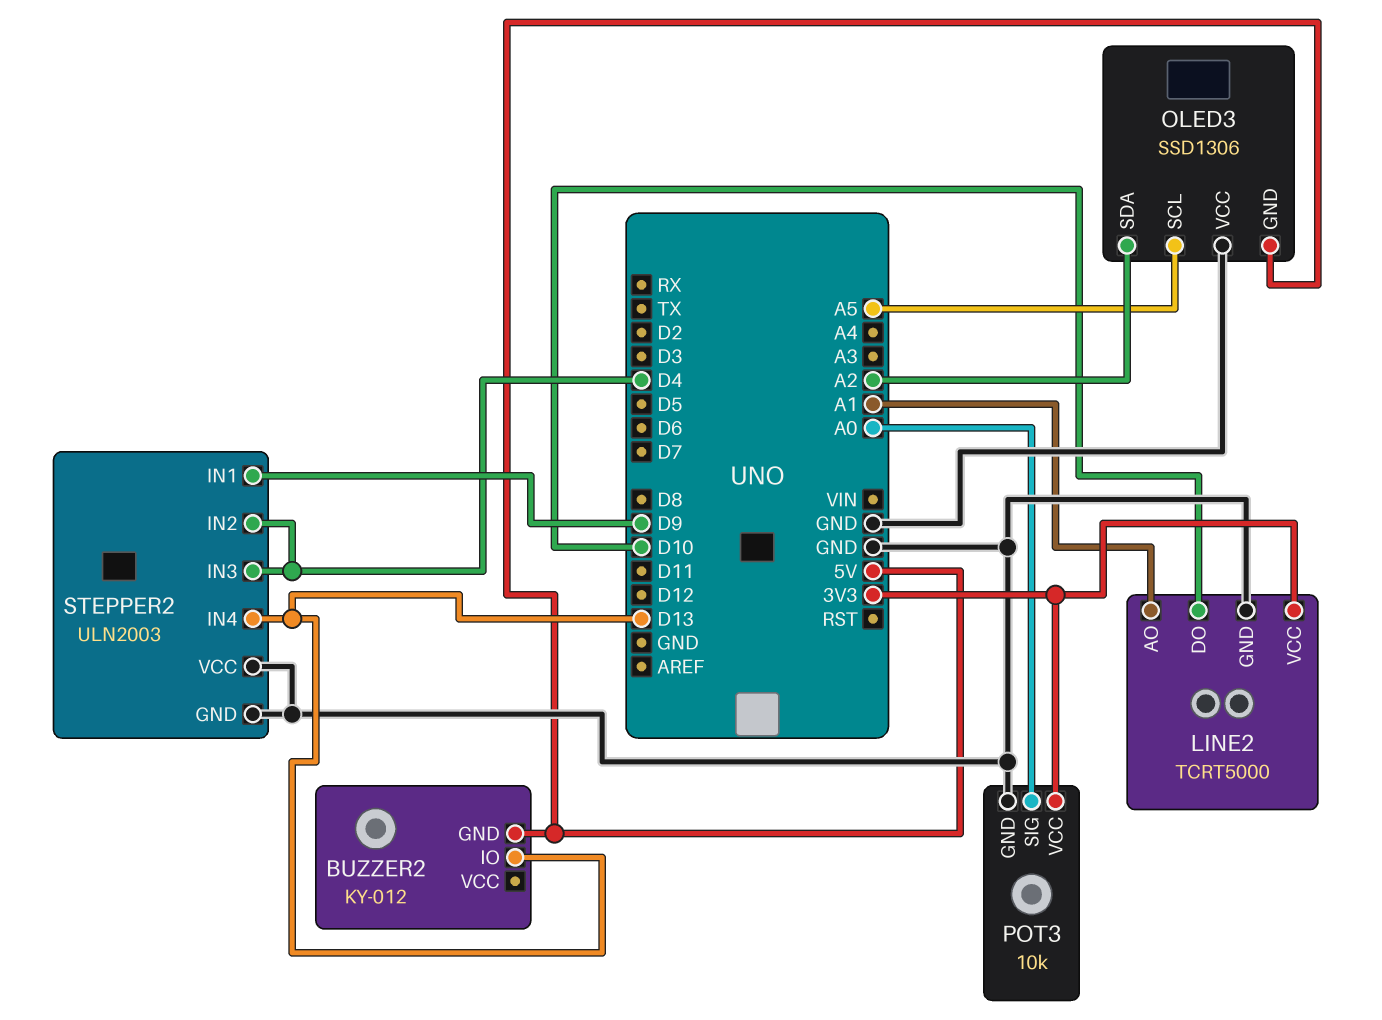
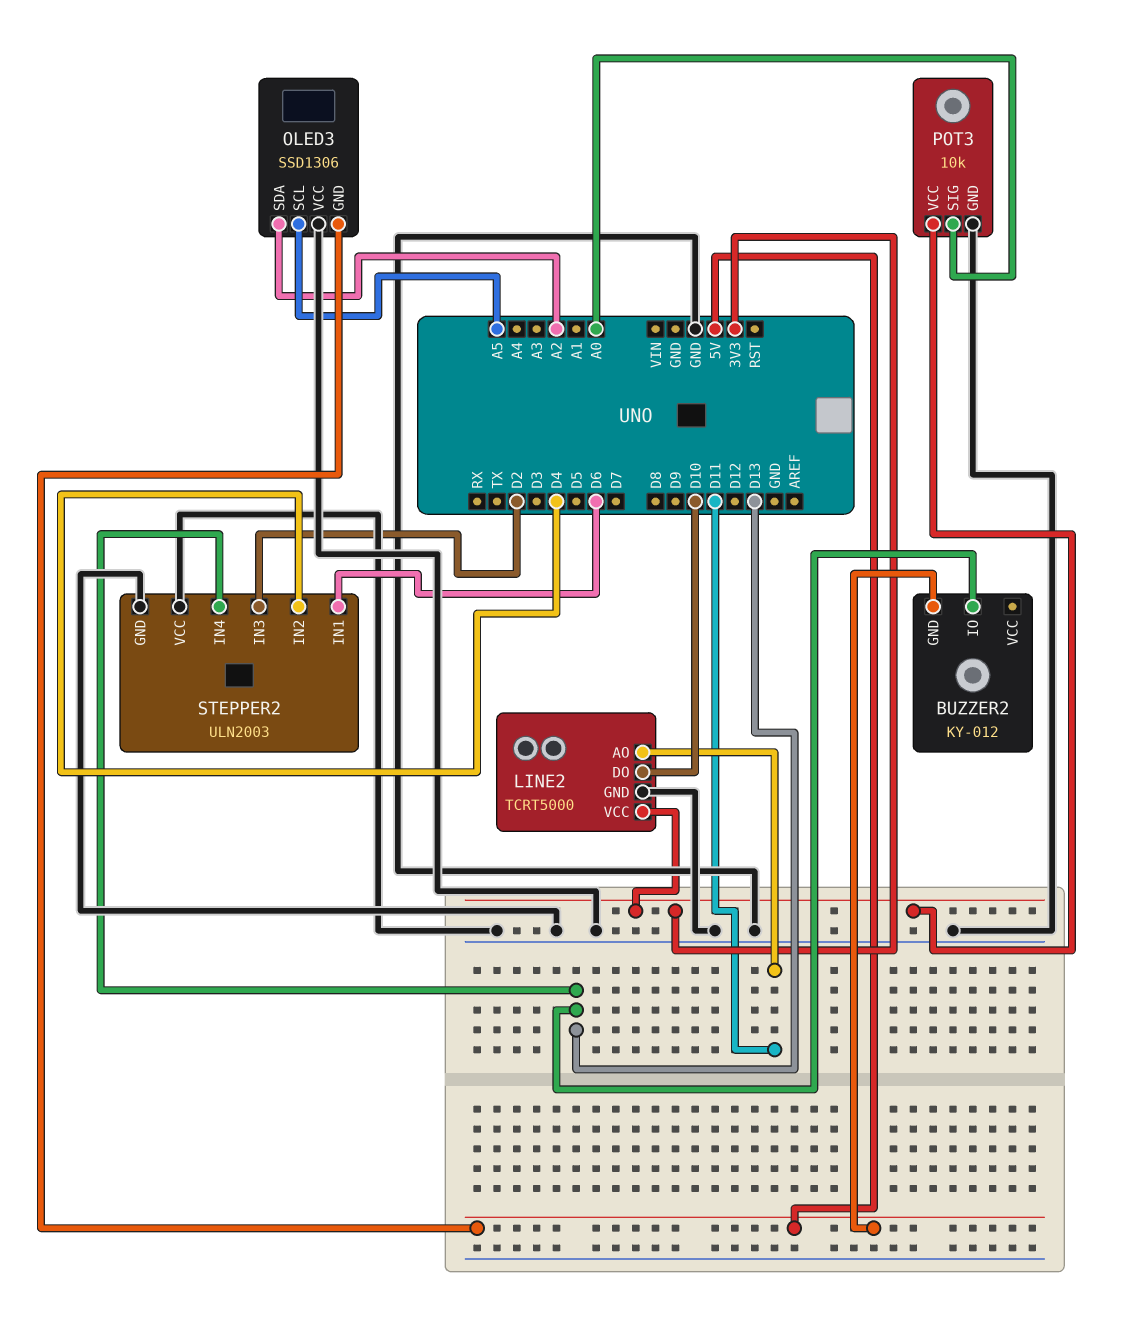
LINE2 pin AO: A1 -> D11
STEPPER2 pin IN1: D9 -> D6
STEPPER2 pin IN3: D4 -> D2

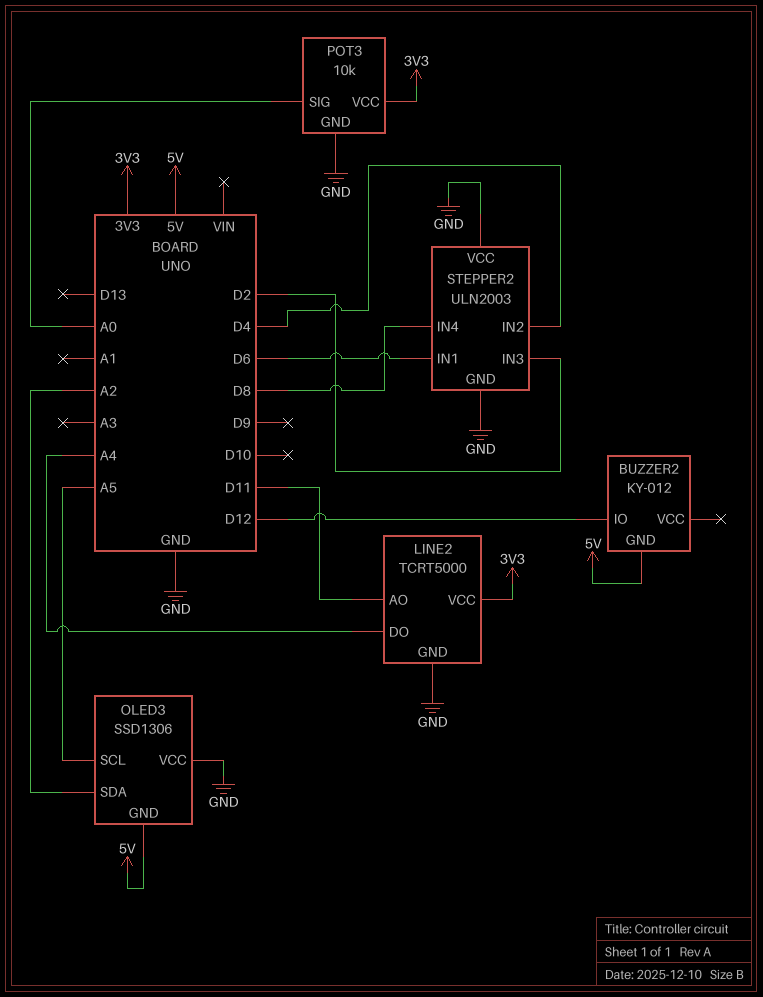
BUZZER2 pin IO: D13 -> D12
LINE2 pin DO: D10 -> A4
STEPPER2 pin IN4: D13 -> D8

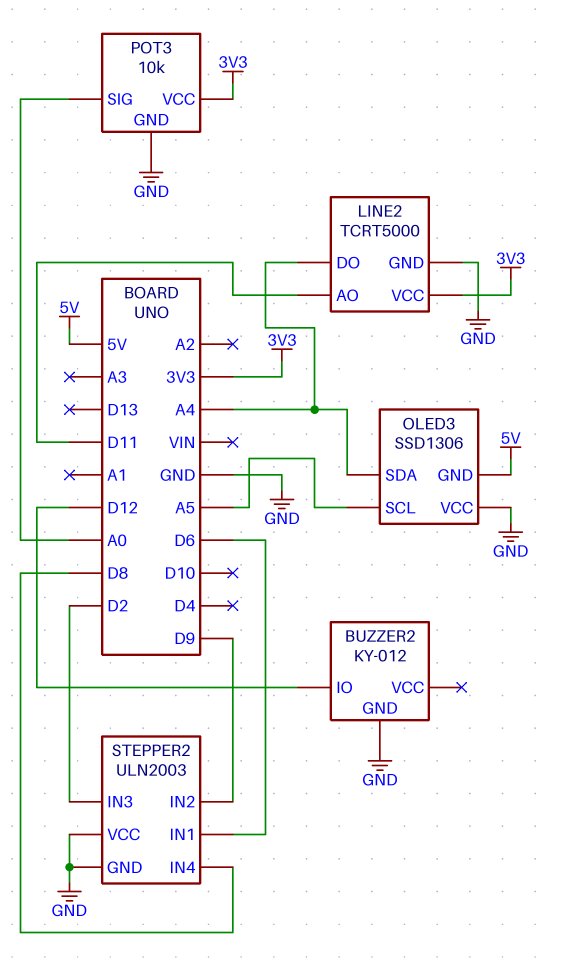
BUZZER2 pin GND: 5V -> GND
OLED3 pin SDA: A2 -> A4
STEPPER2 pin IN2: D4 -> D9

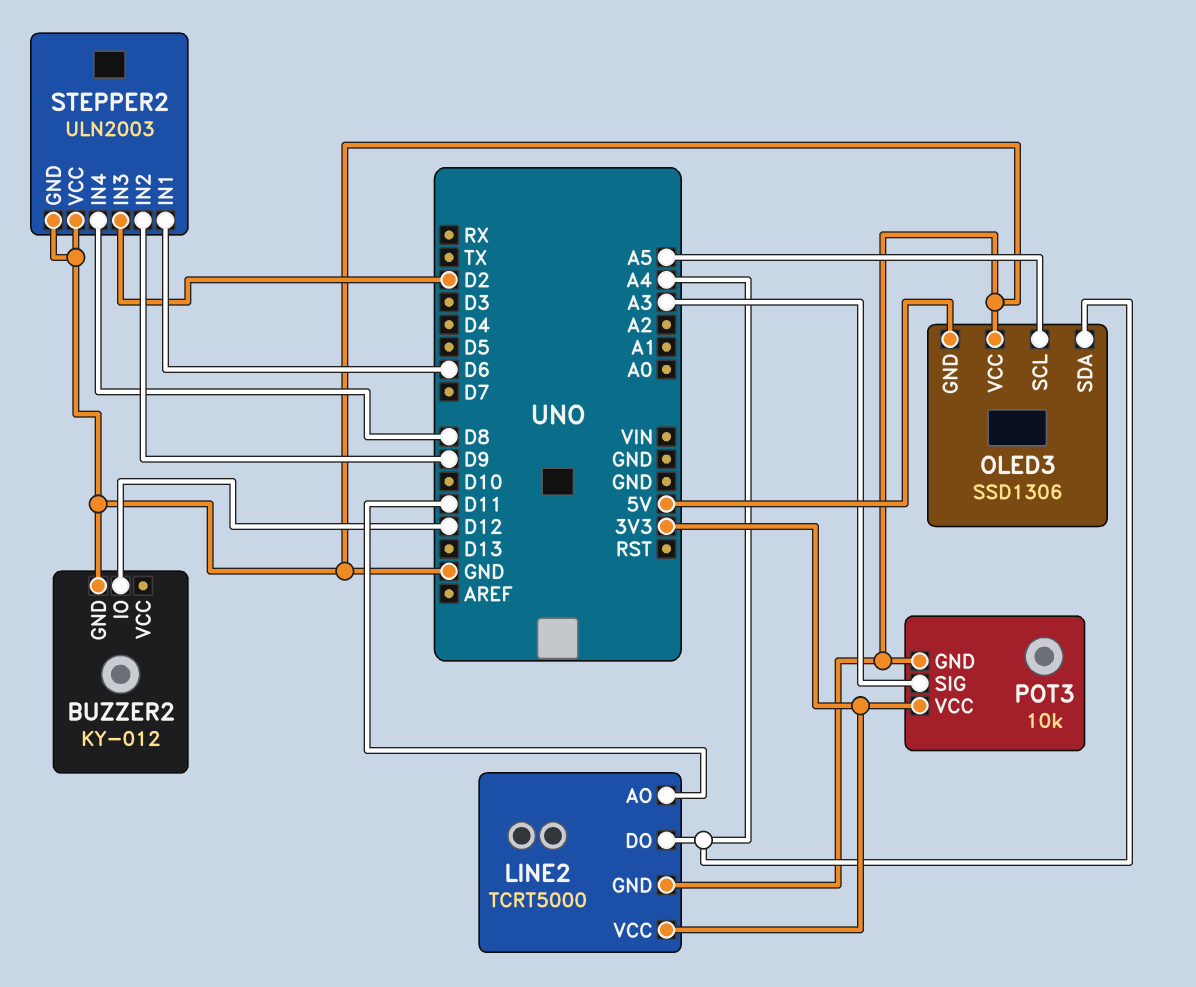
POT3 pin SIG: A0 -> A3

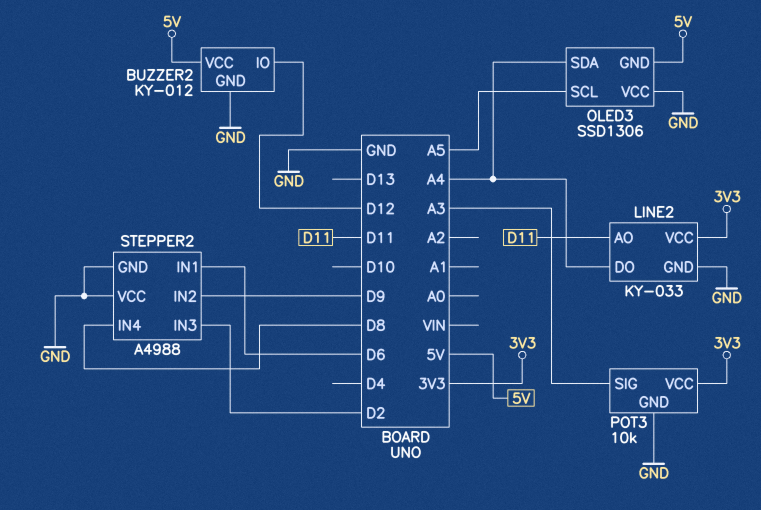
BUZZER2 pin VCC: none -> 5V
LINE2: TCRT5000 -> KY-033
STEPPER2: ULN2003 -> A4988

